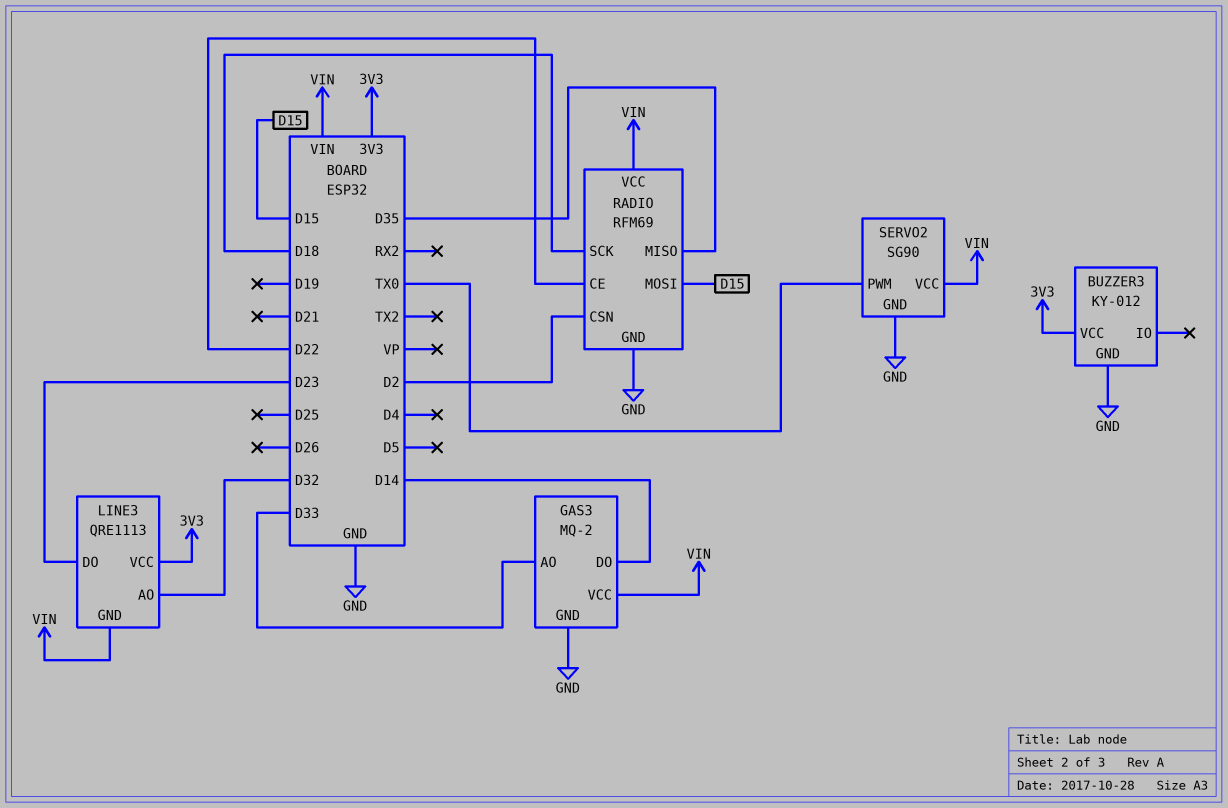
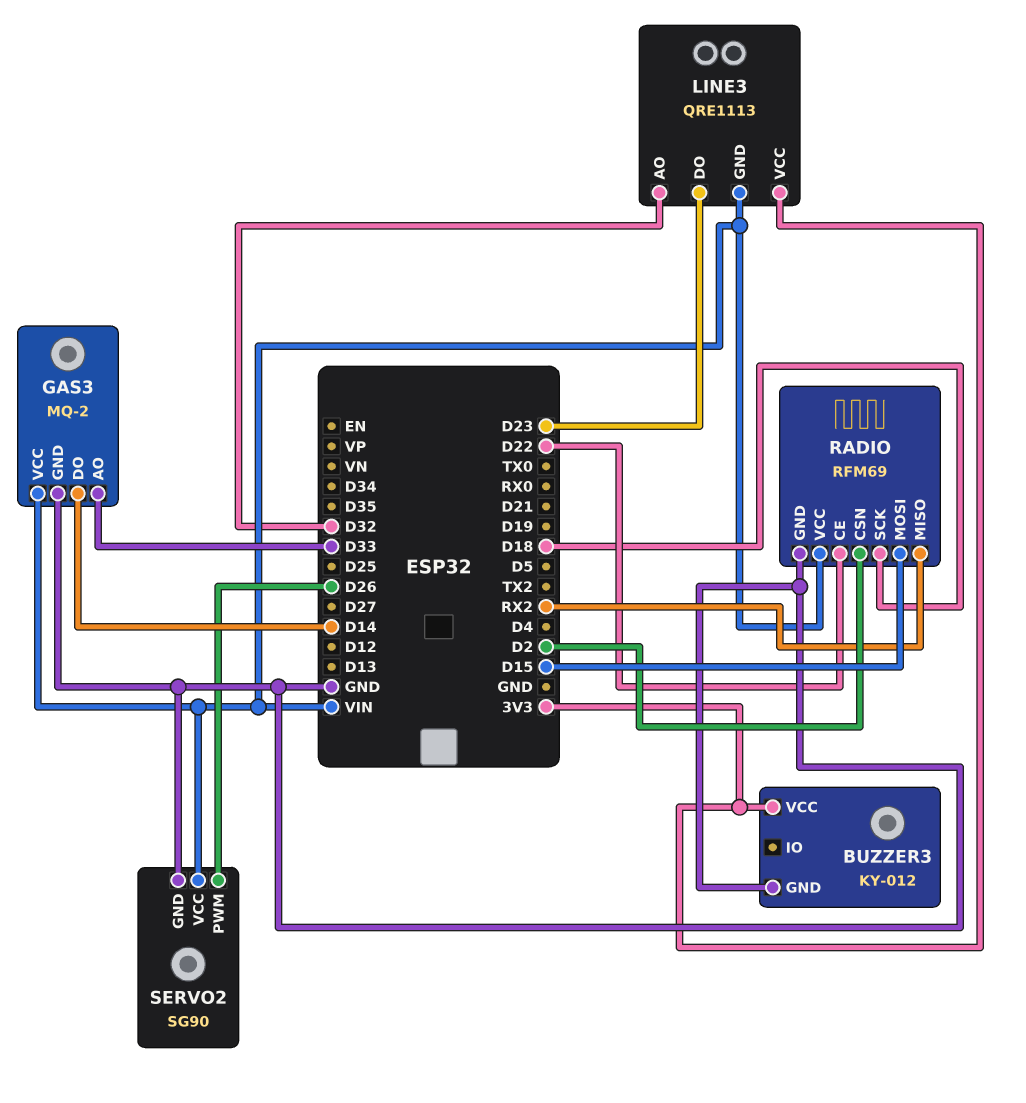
RADIO pin MISO: D35 -> RX2
SERVO2 pin PWM: TX0 -> D26

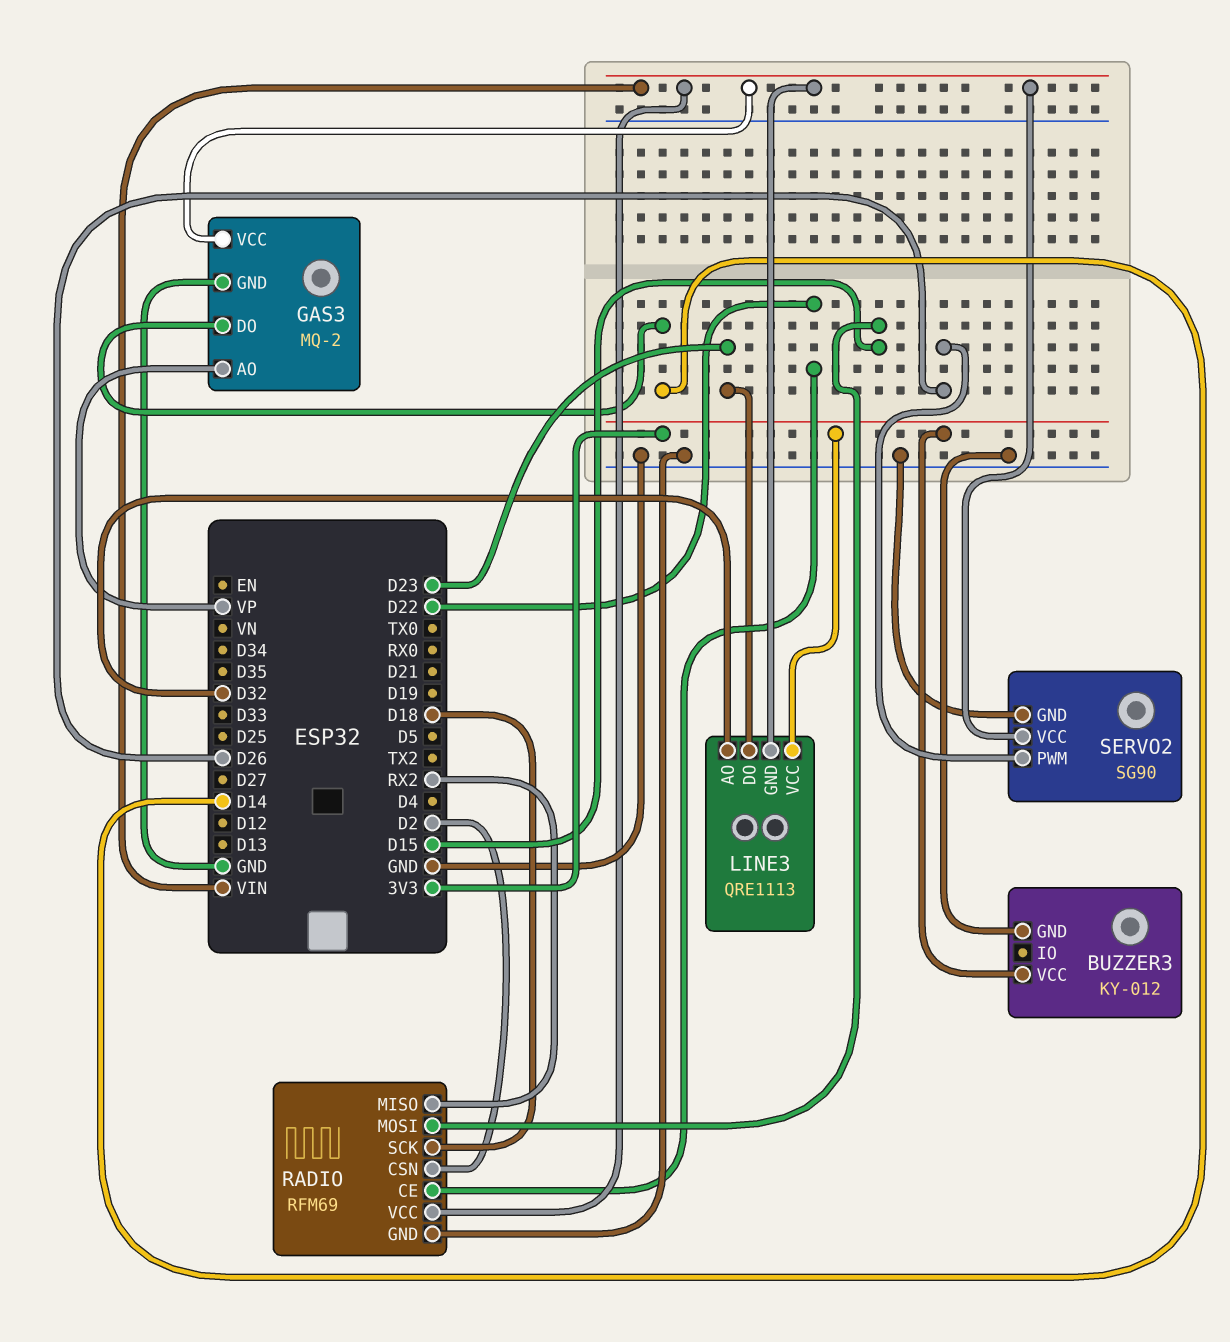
GAS3 pin AO: D33 -> VP

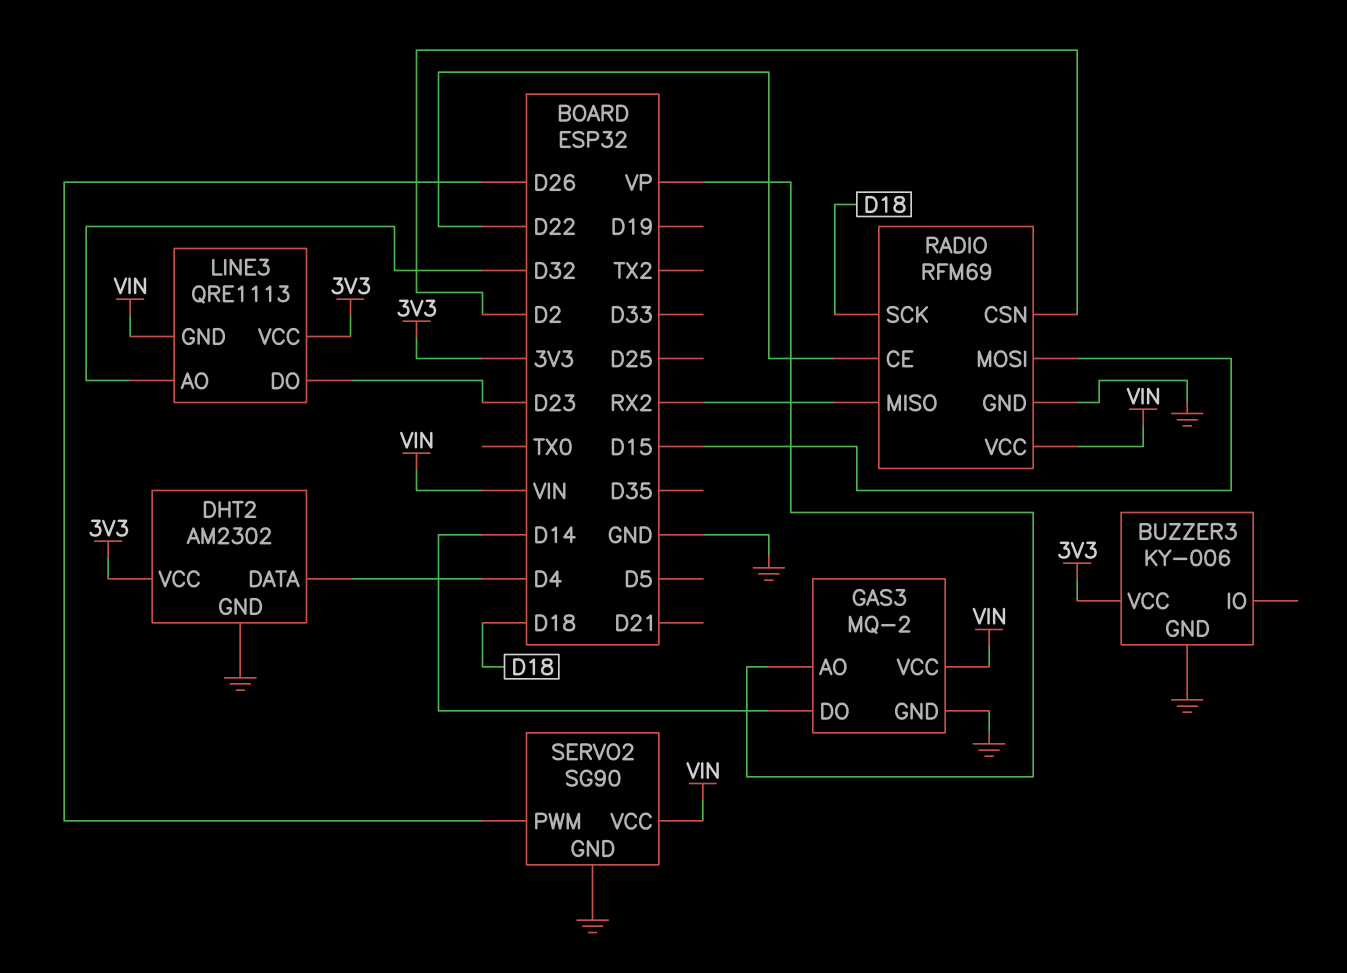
BUZZER3: KY-012 -> KY-006
DHT2: none -> AM2302
DHT2 pin DATA: none -> D4
DHT2 pin GND: none -> GND
DHT2 pin VCC: none -> 3V3

